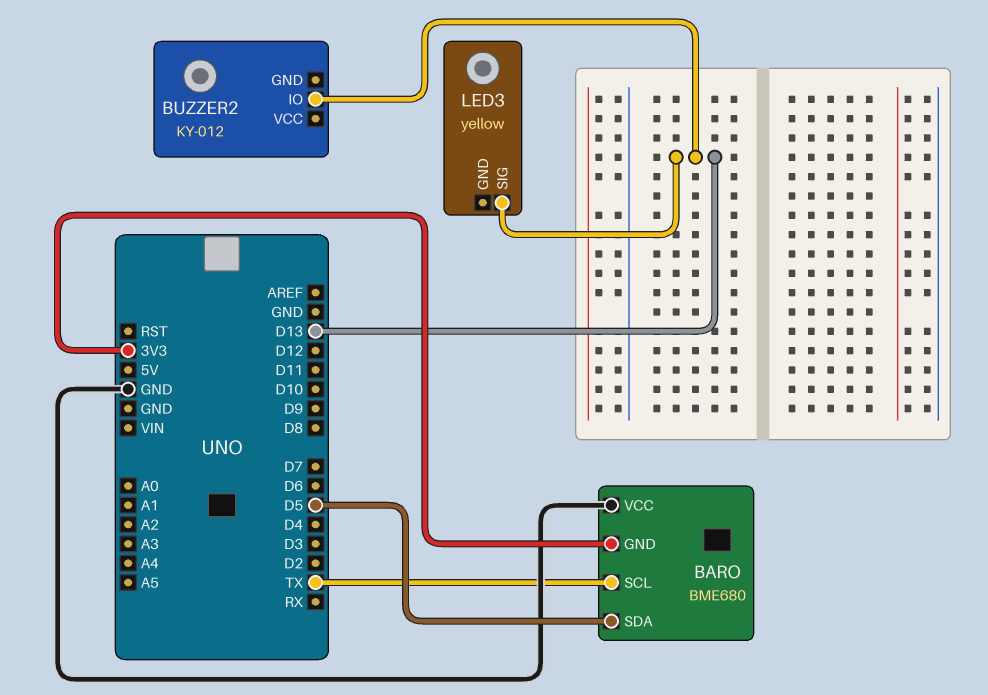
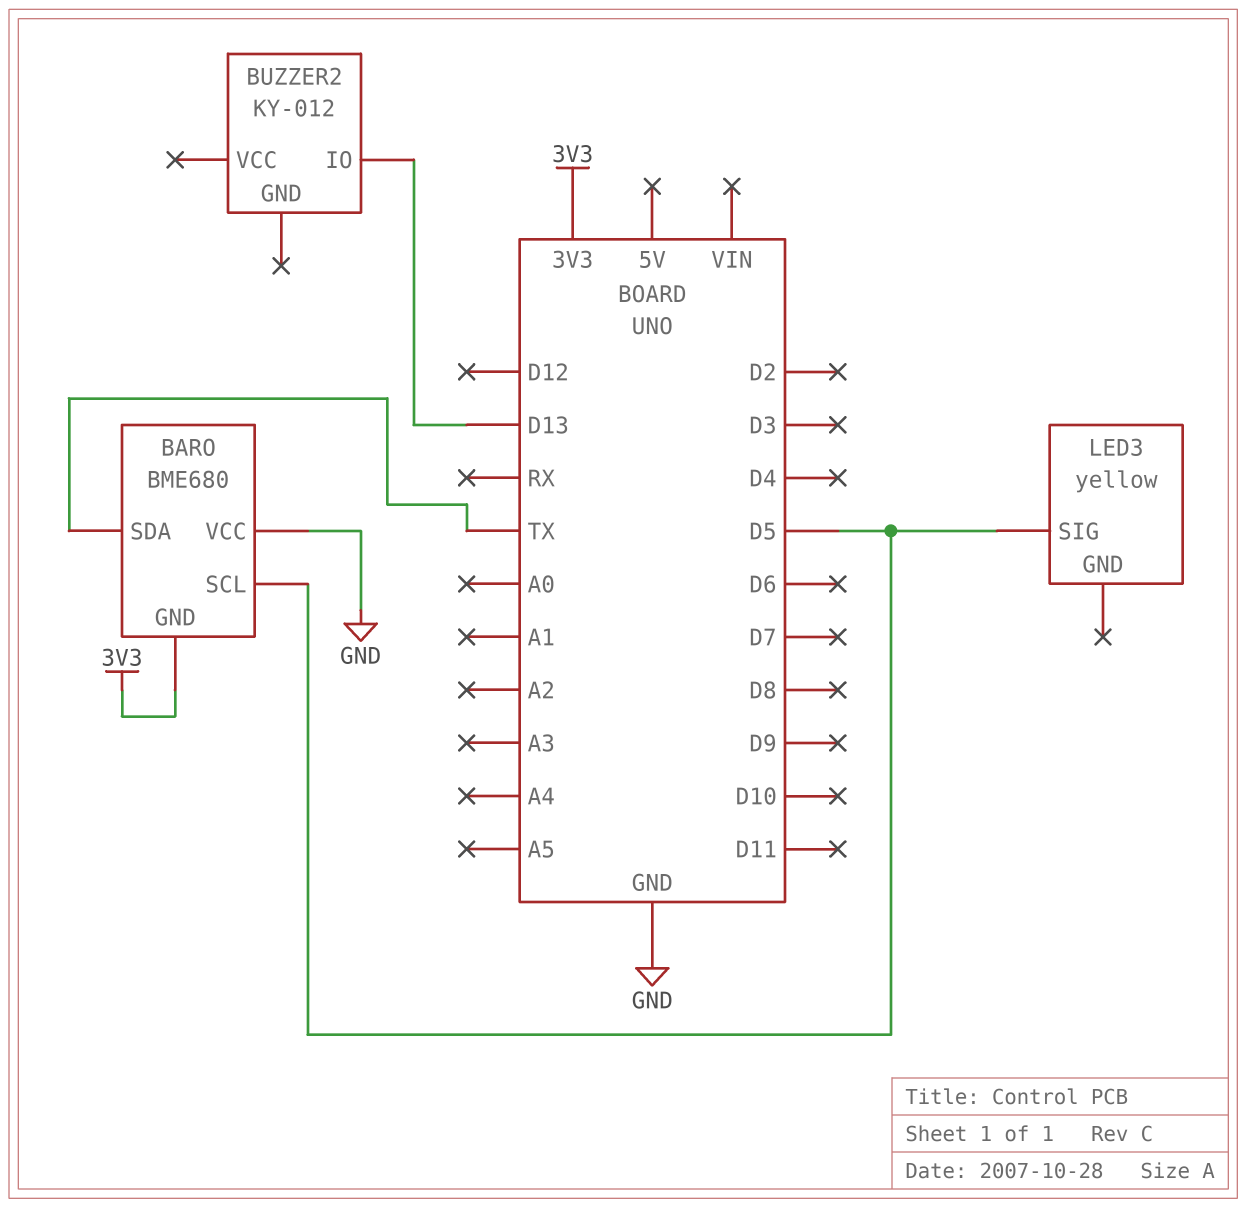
BARO pin SCL: TX -> D5
BARO pin SDA: D5 -> TX
LED3 pin SIG: D13 -> D5

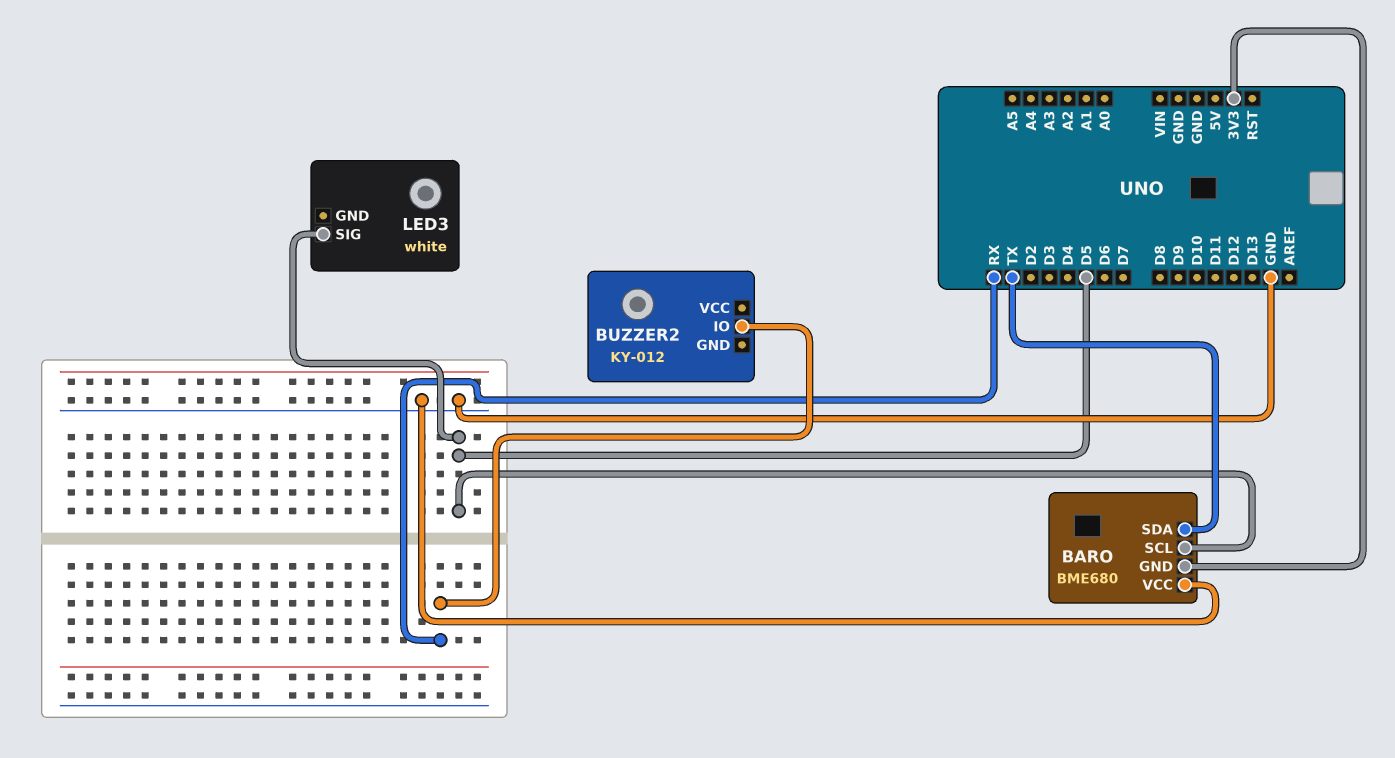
BUZZER2 pin IO: D13 -> RX
LED3: yellow -> white

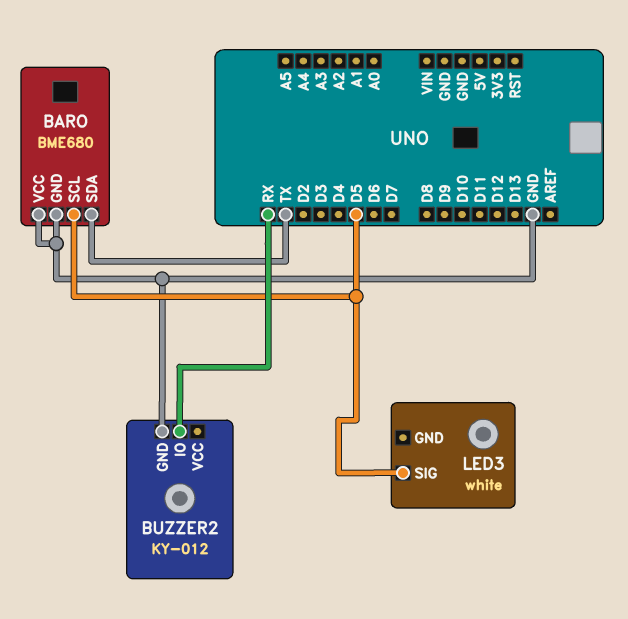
BARO pin GND: 3V3 -> GND
BUZZER2 pin GND: none -> GND

